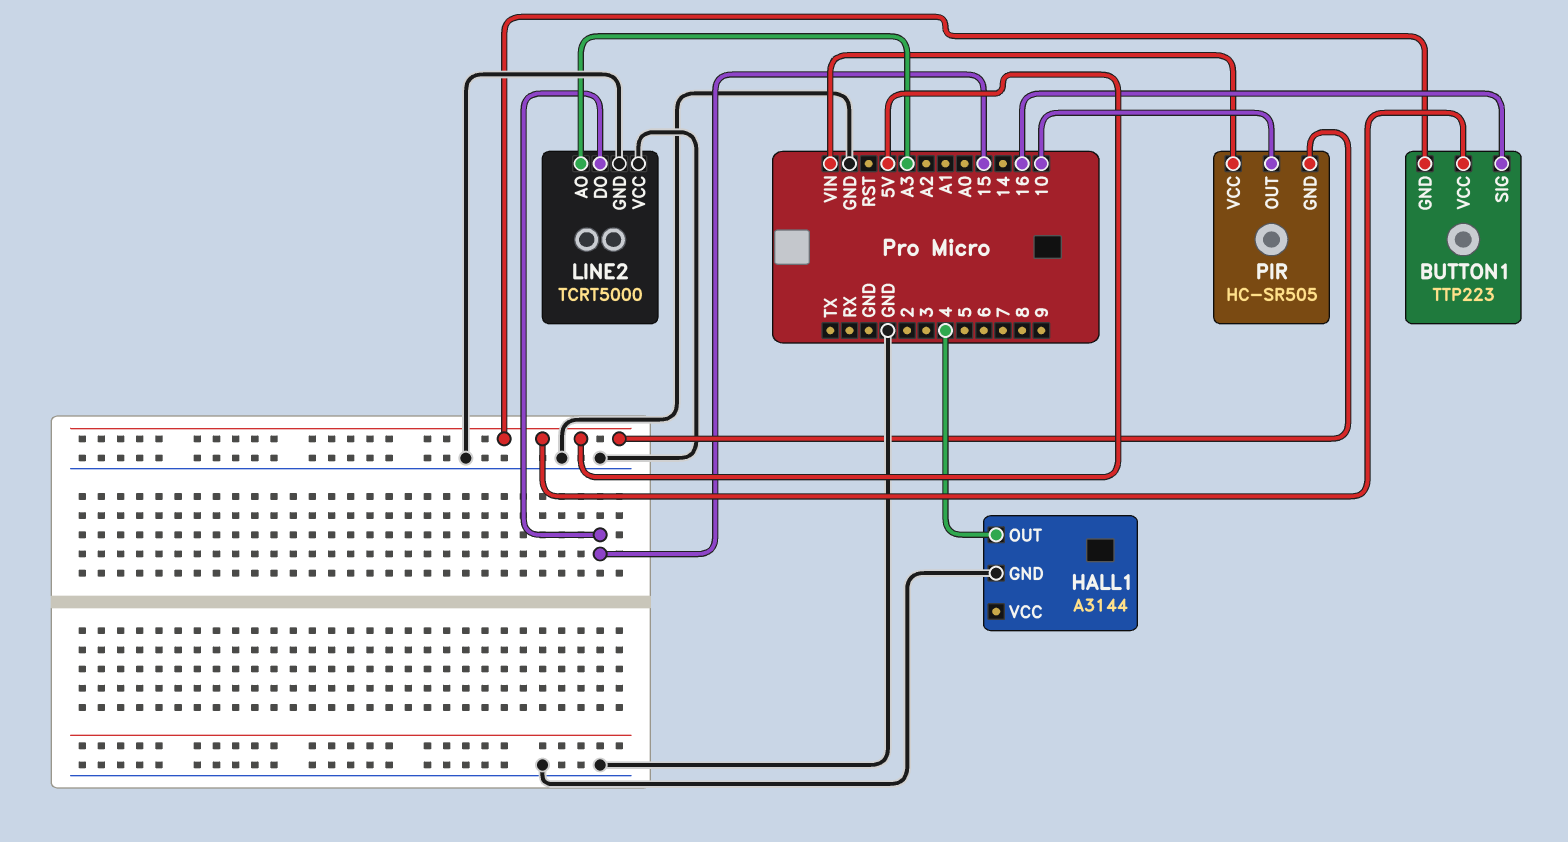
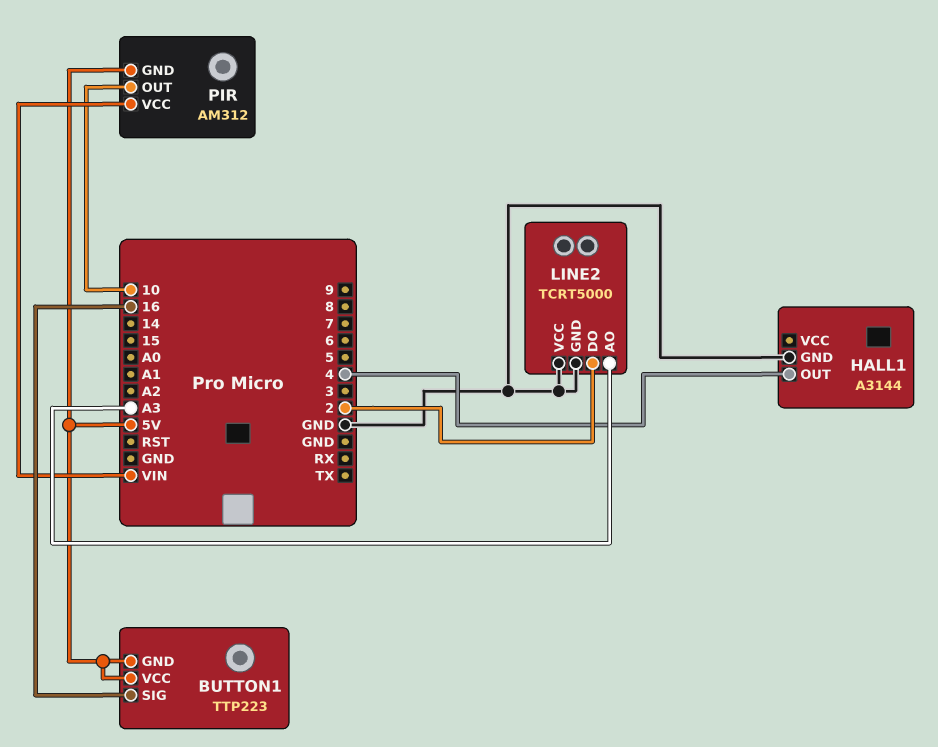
LINE2 pin DO: 15 -> 2
PIR: HC-SR505 -> AM312

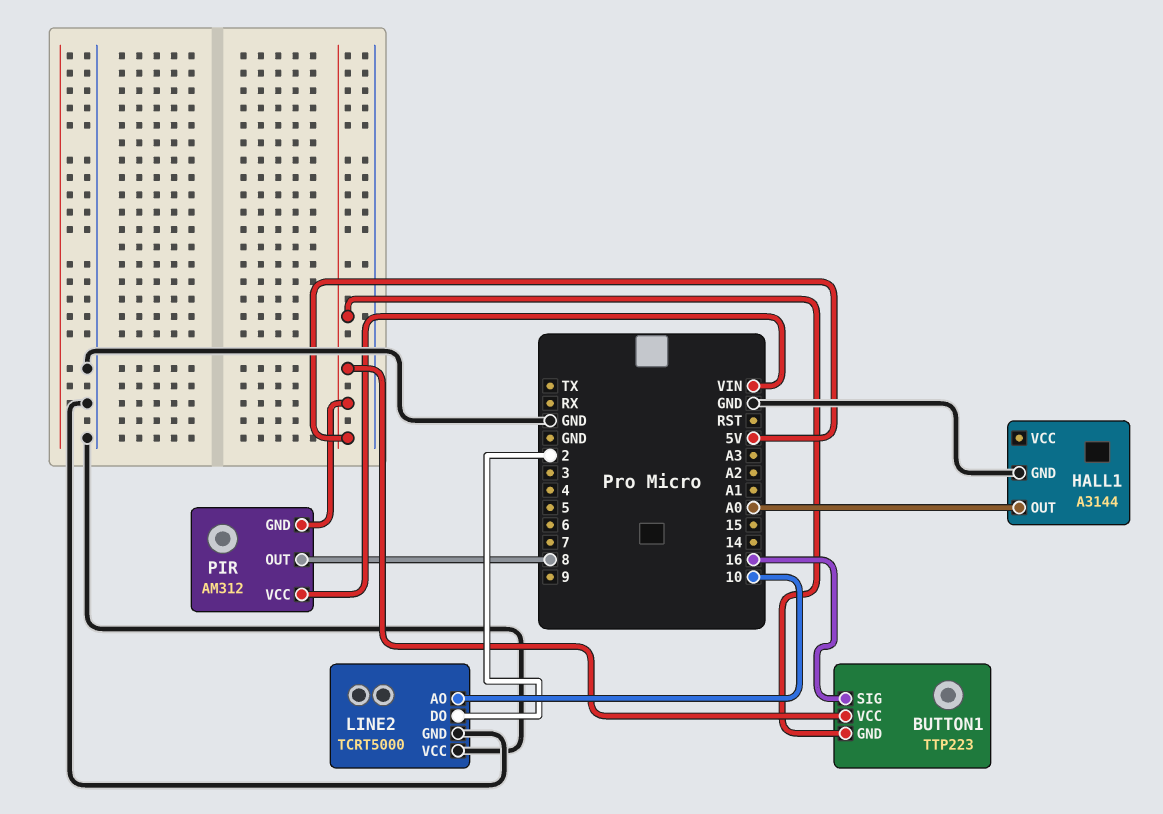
HALL1 pin OUT: 4 -> A0
LINE2 pin AO: A3 -> 10
PIR pin OUT: 10 -> 8

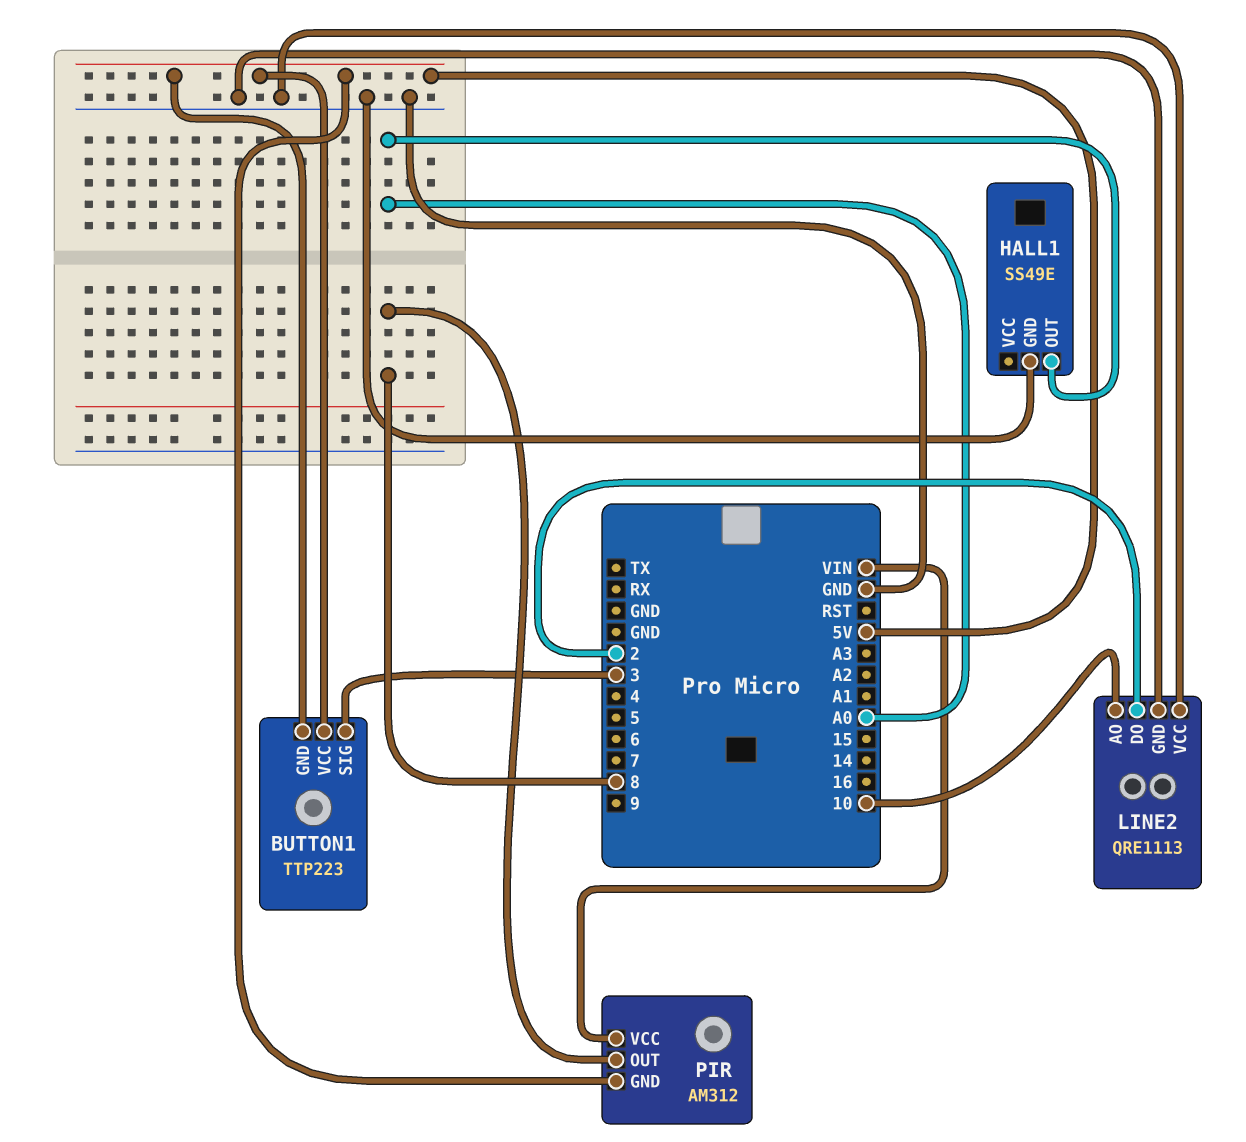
BUTTON1 pin SIG: 16 -> 3
HALL1: A3144 -> SS49E
LINE2: TCRT5000 -> QRE1113

